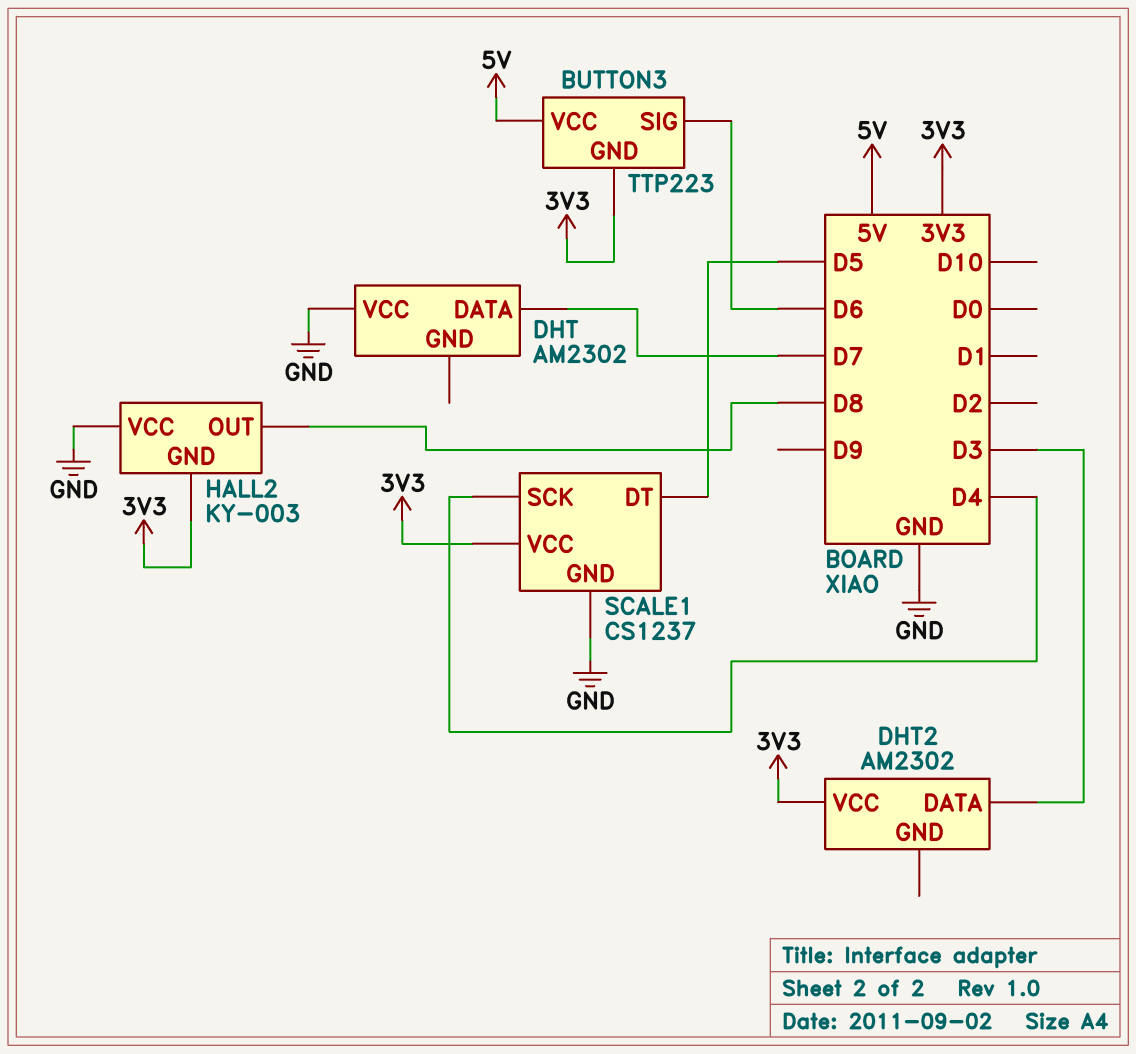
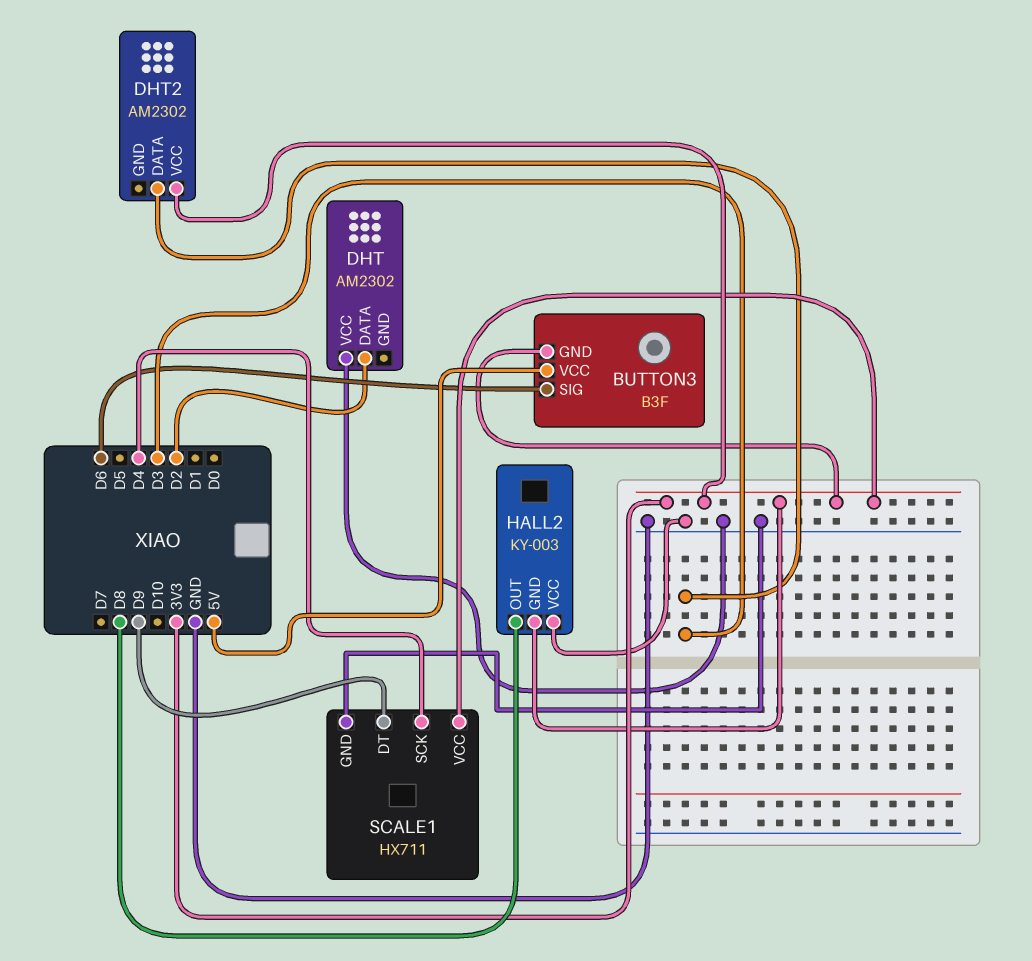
BUTTON3: TTP223 -> B3F
DHT pin DATA: D7 -> D2
SCALE1: CS1237 -> HX711
SCALE1 pin DT: D5 -> D9

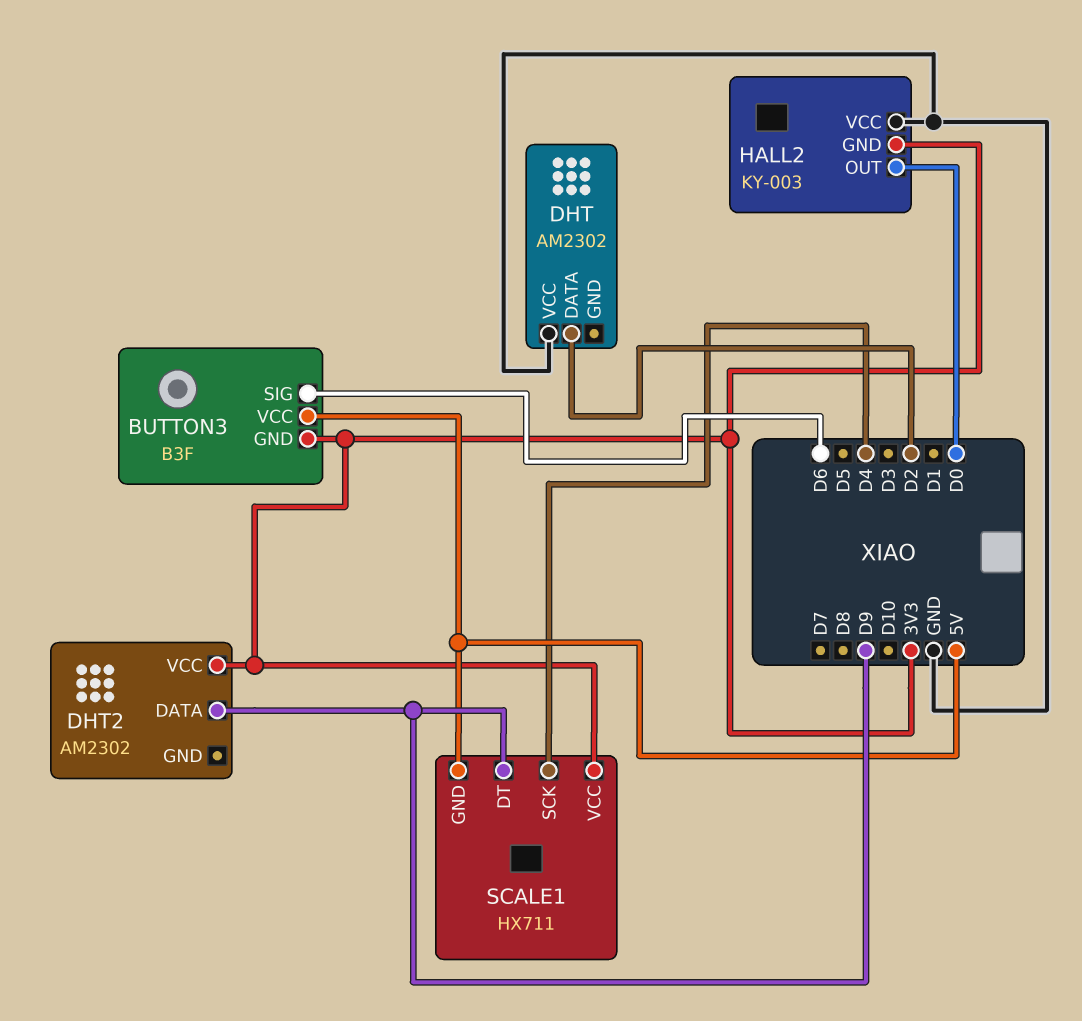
DHT2 pin DATA: D3 -> D9
HALL2 pin OUT: D8 -> D0
SCALE1 pin GND: GND -> 5V

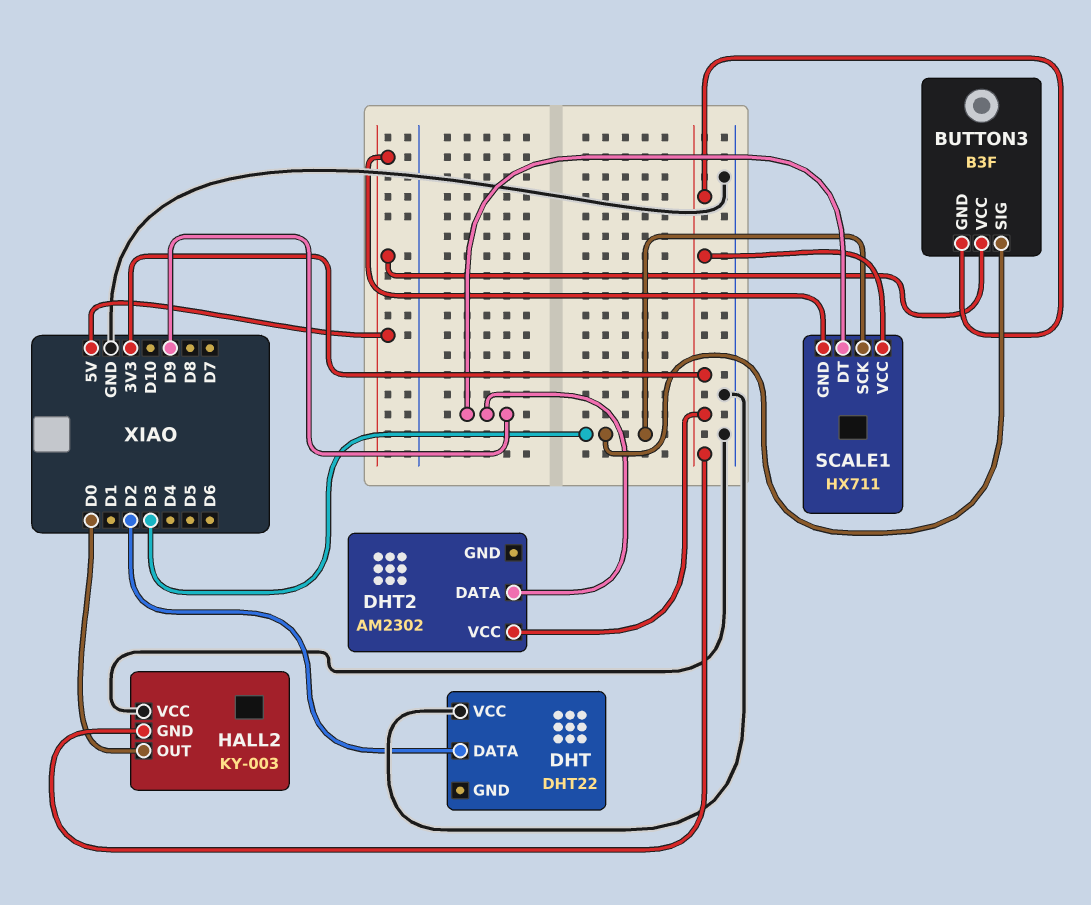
BUTTON3 pin SIG: D6 -> D3
DHT: AM2302 -> DHT22
SCALE1 pin SCK: D4 -> D3

